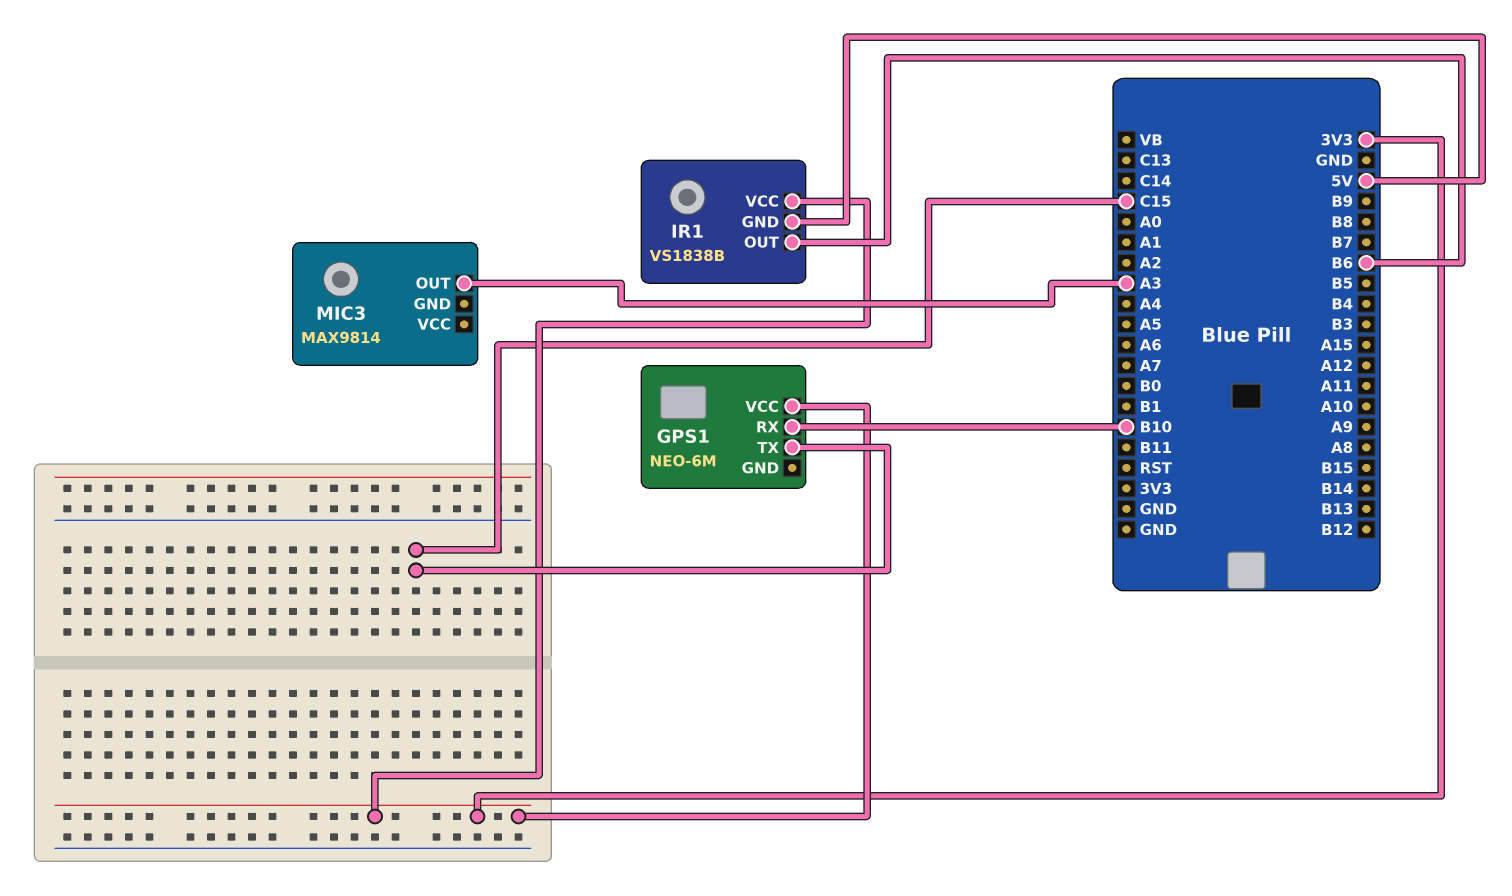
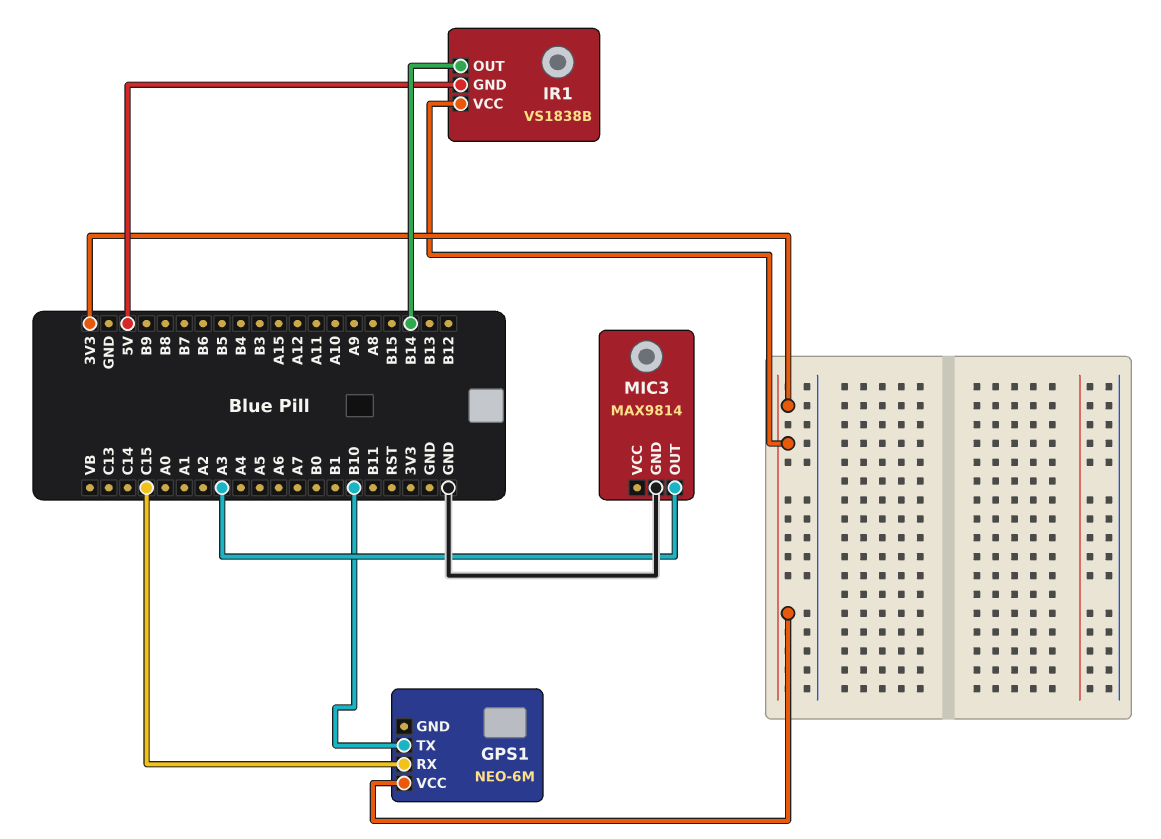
GPS1 pin RX: B10 -> C15
GPS1 pin TX: C15 -> B10
IR1 pin OUT: B6 -> B14
MIC3 pin GND: none -> GND

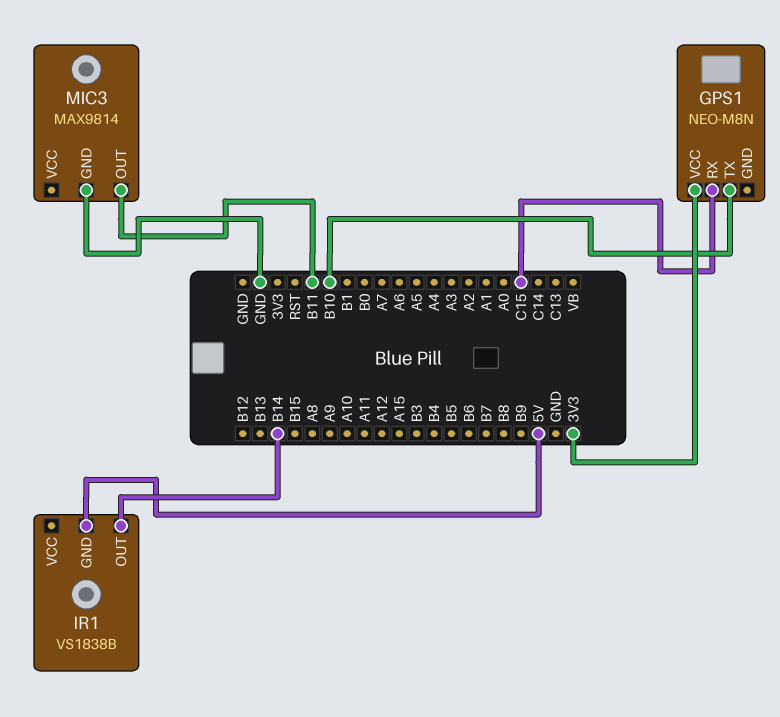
GPS1: NEO-6M -> NEO-M8N
IR1 pin VCC: 3V3 -> none
MIC3 pin OUT: A3 -> B11

